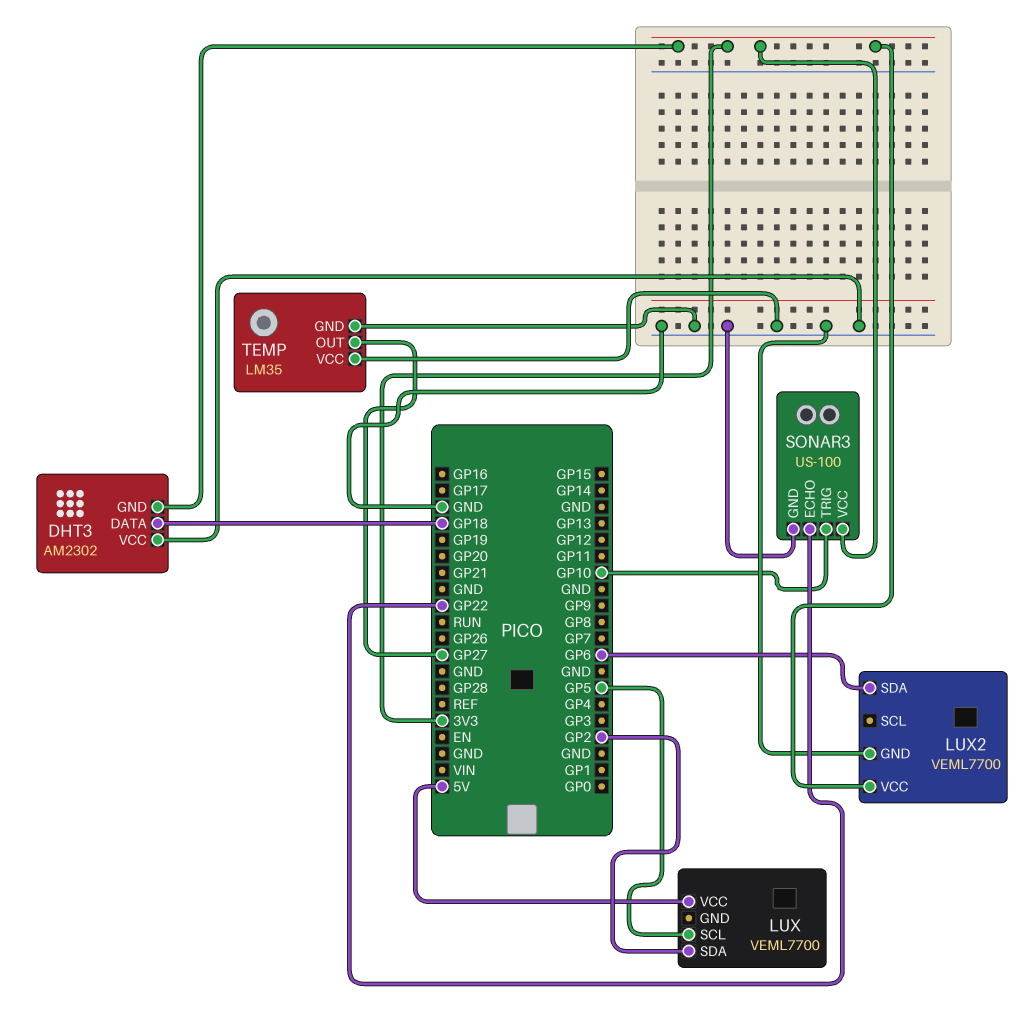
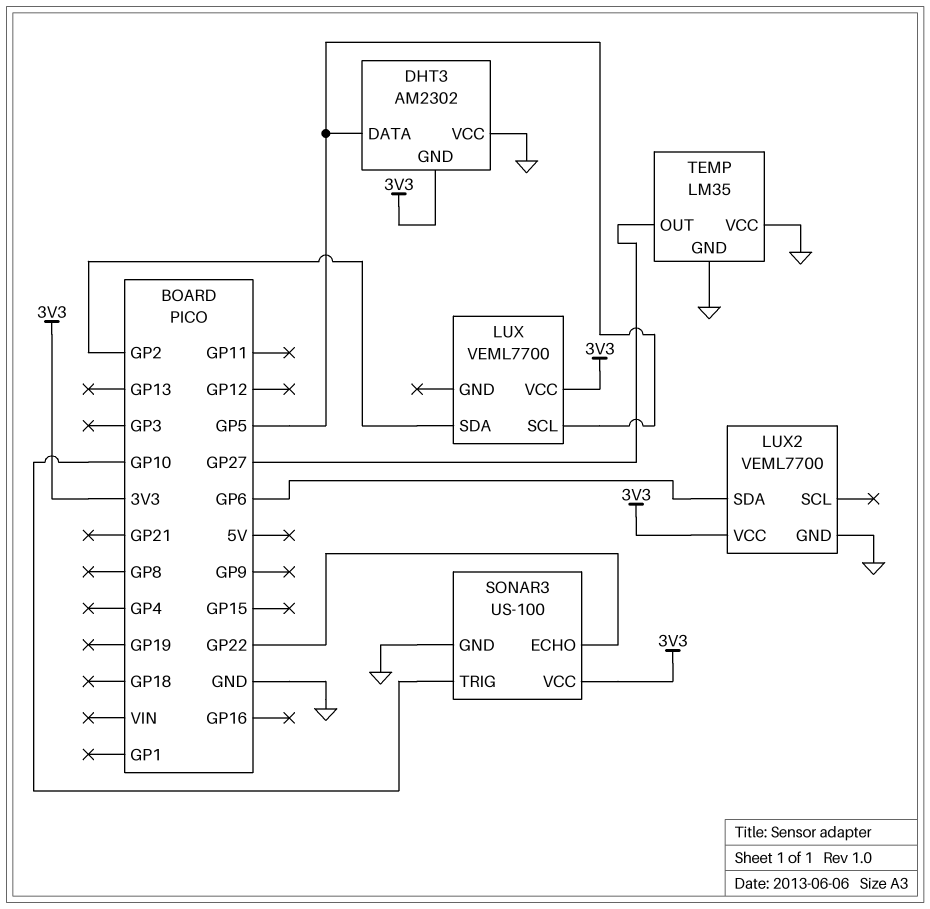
DHT3 pin DATA: GP18 -> GP5
LUX pin VCC: 5V -> 3V3

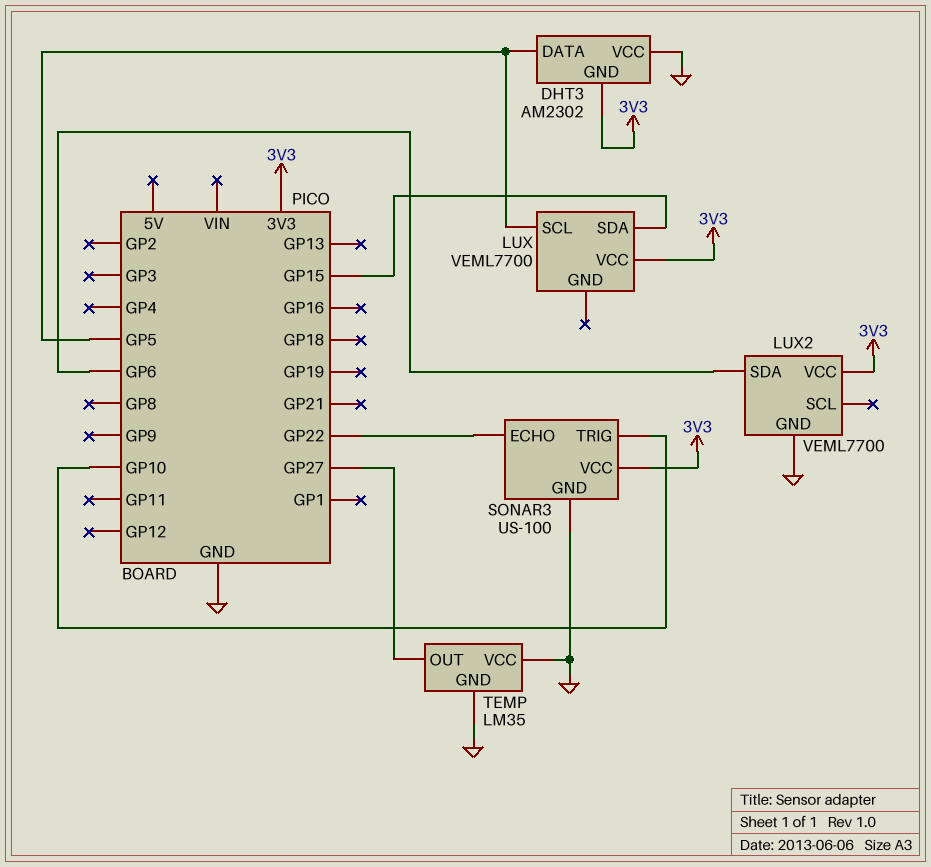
LUX pin SDA: GP2 -> GP15

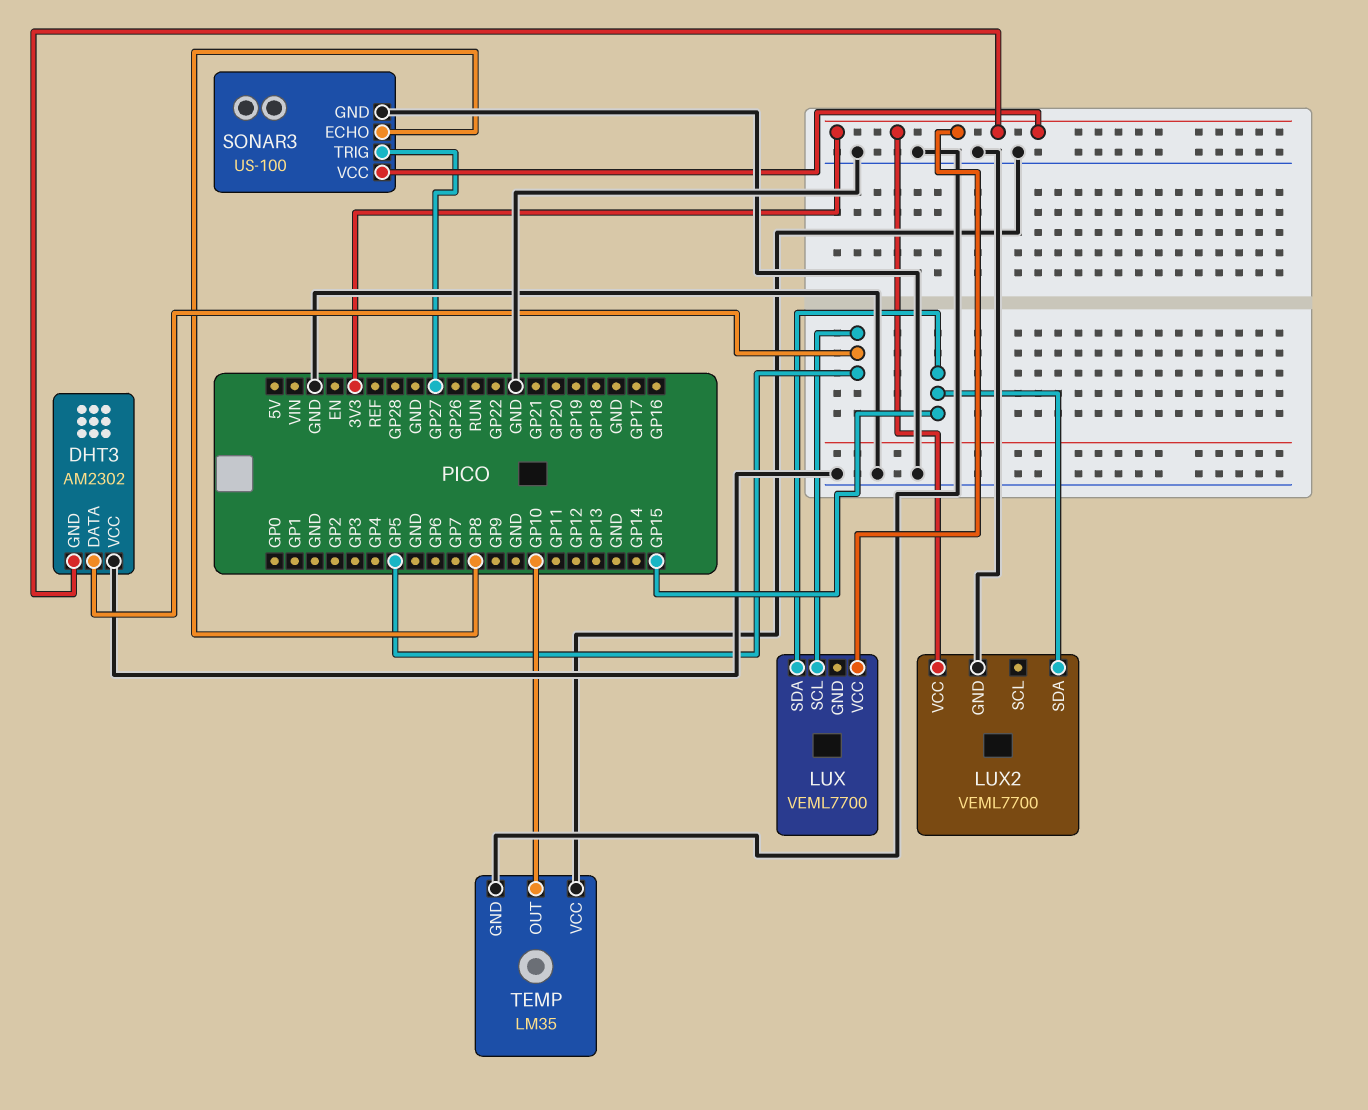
LUX2 pin SDA: GP6 -> GP15
SONAR3 pin ECHO: GP22 -> GP8
SONAR3 pin TRIG: GP10 -> GP27
TEMP pin OUT: GP27 -> GP10

